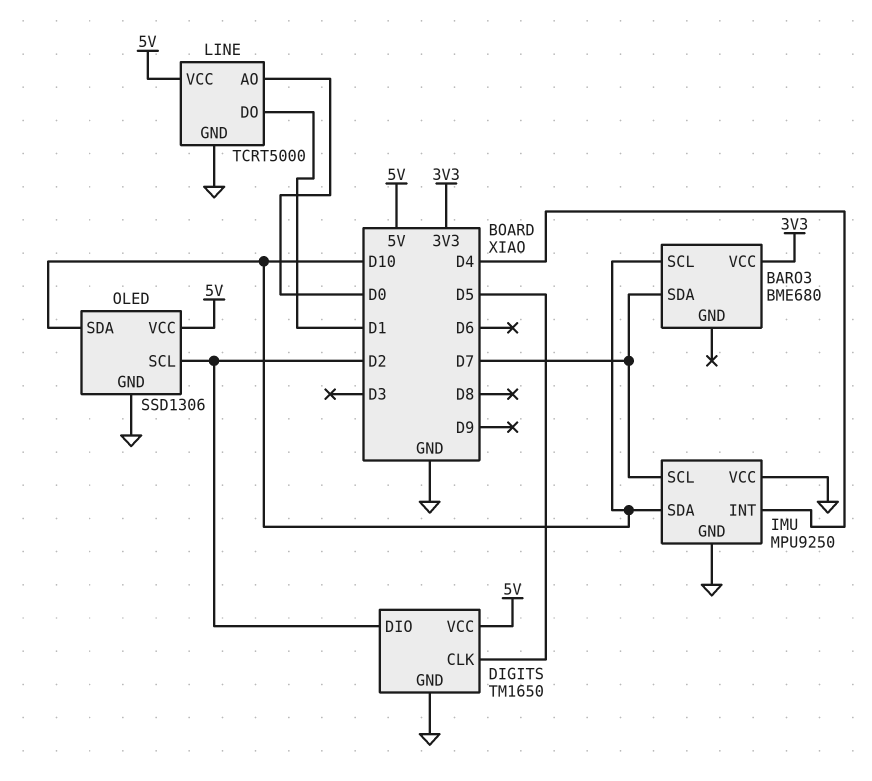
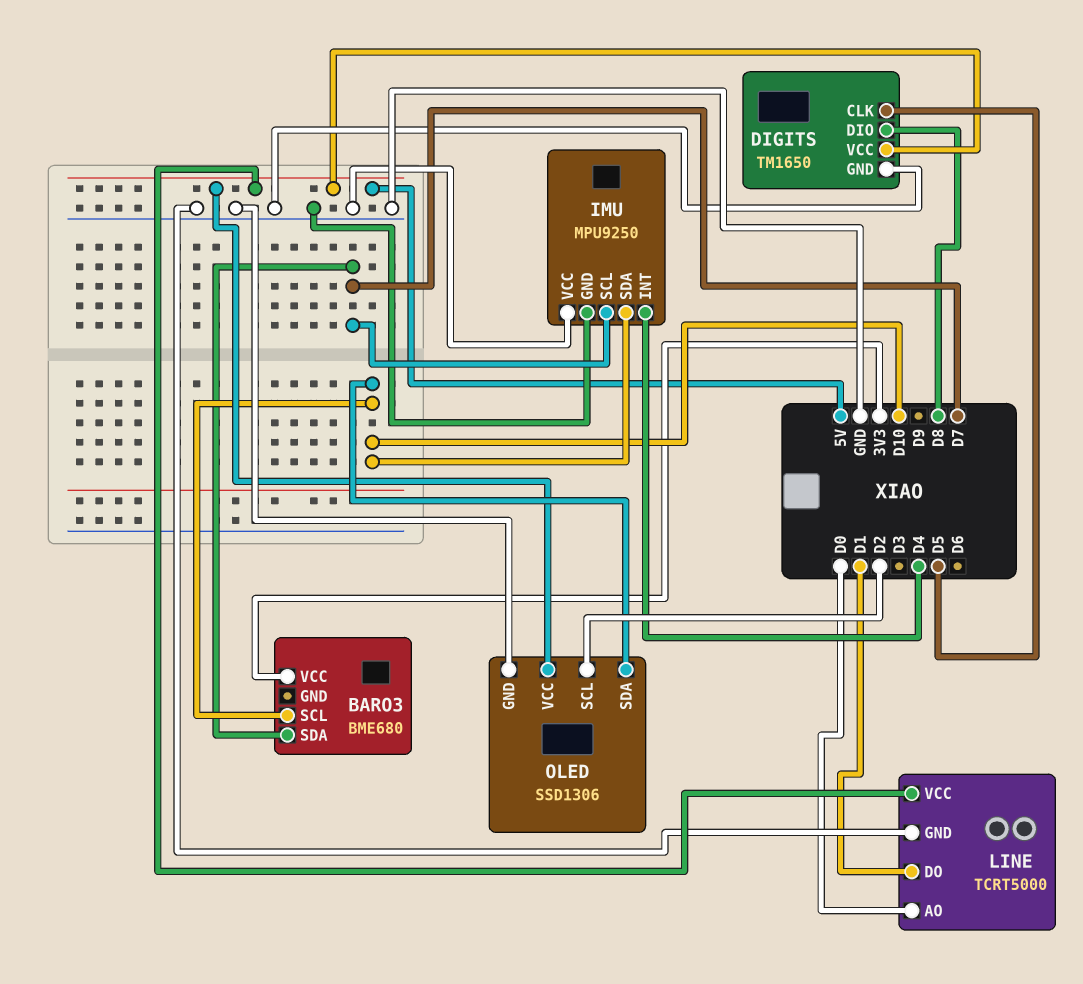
DIGITS pin DIO: D2 -> D8

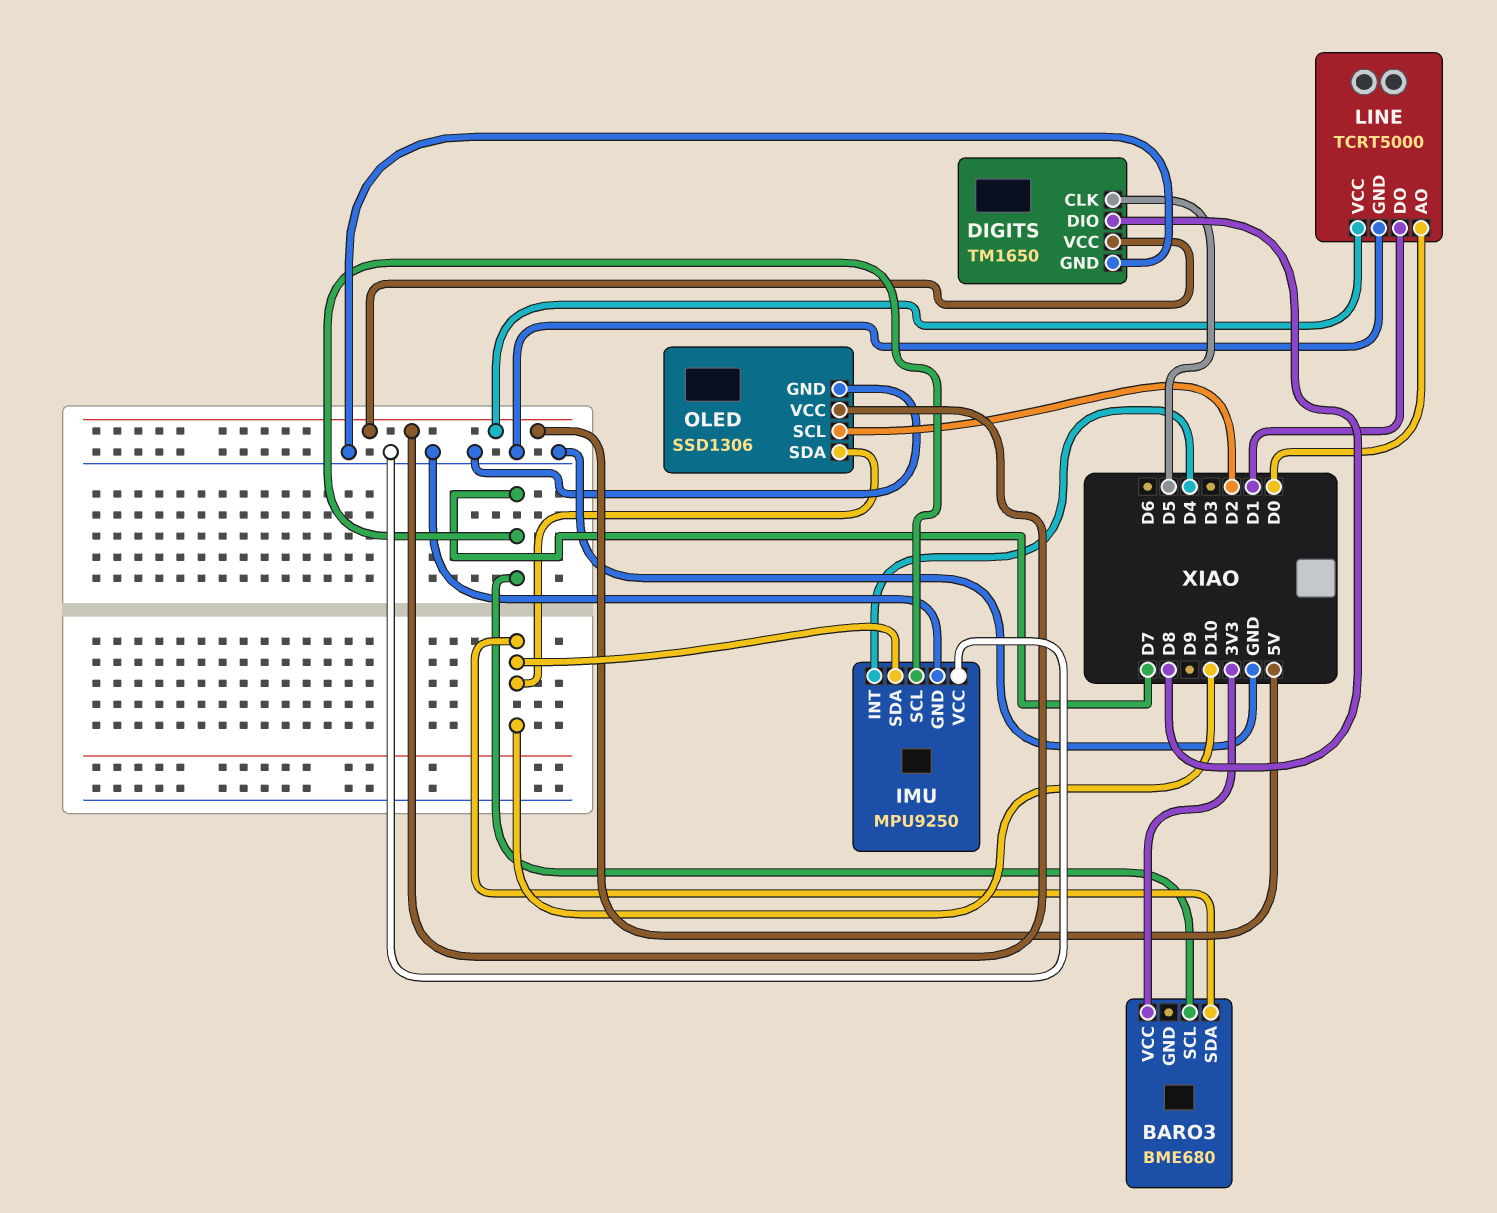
BARO3 pin SCL: D10 -> D7
BARO3 pin SDA: D7 -> D10

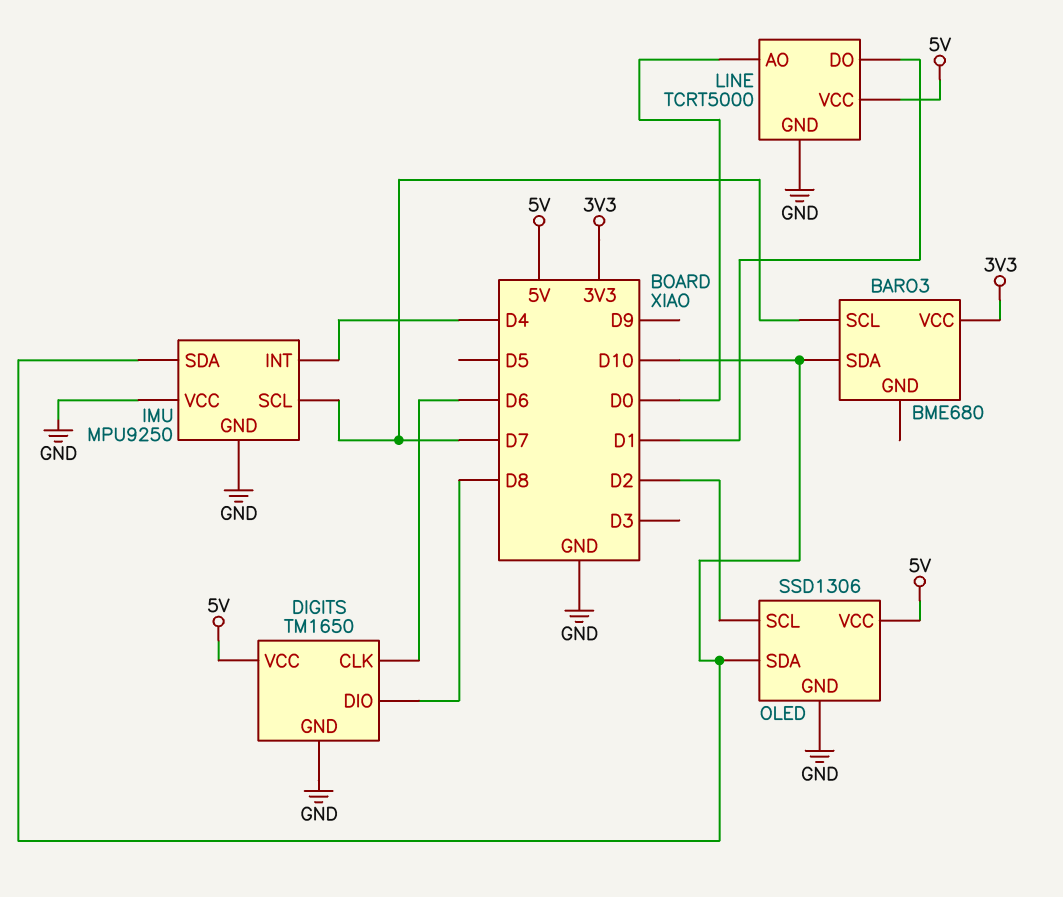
DIGITS pin CLK: D5 -> D6

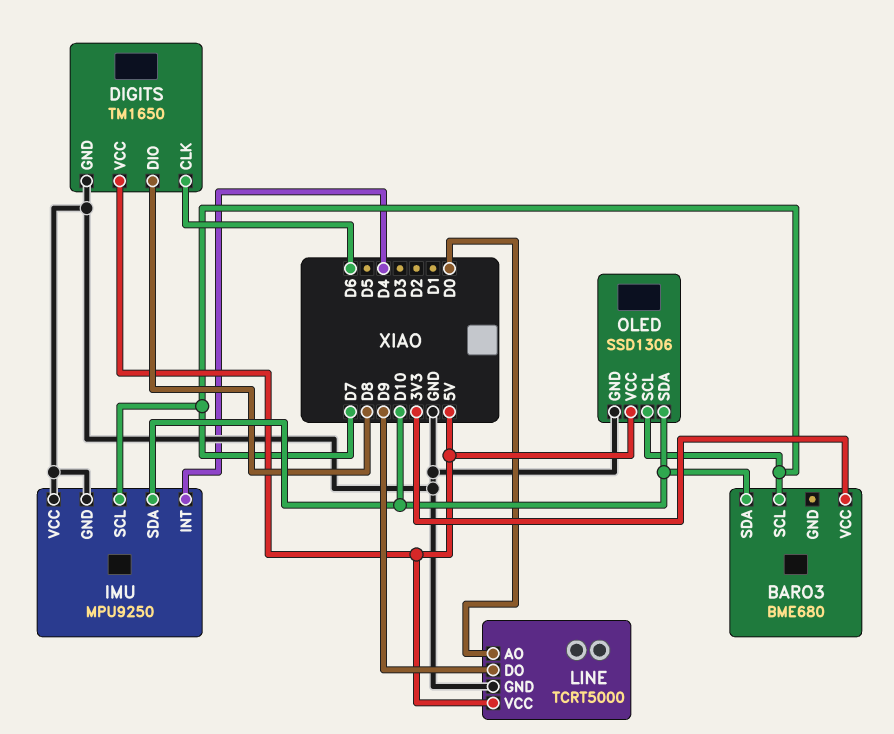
LINE pin DO: D1 -> D9
OLED pin SCL: D2 -> D7

